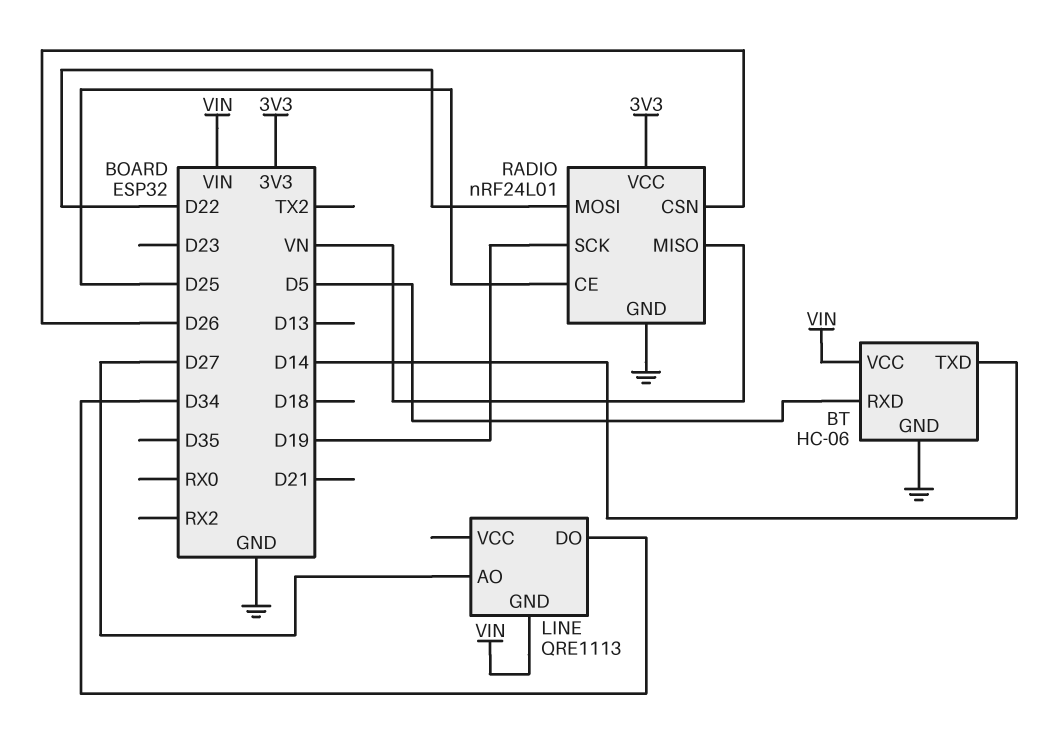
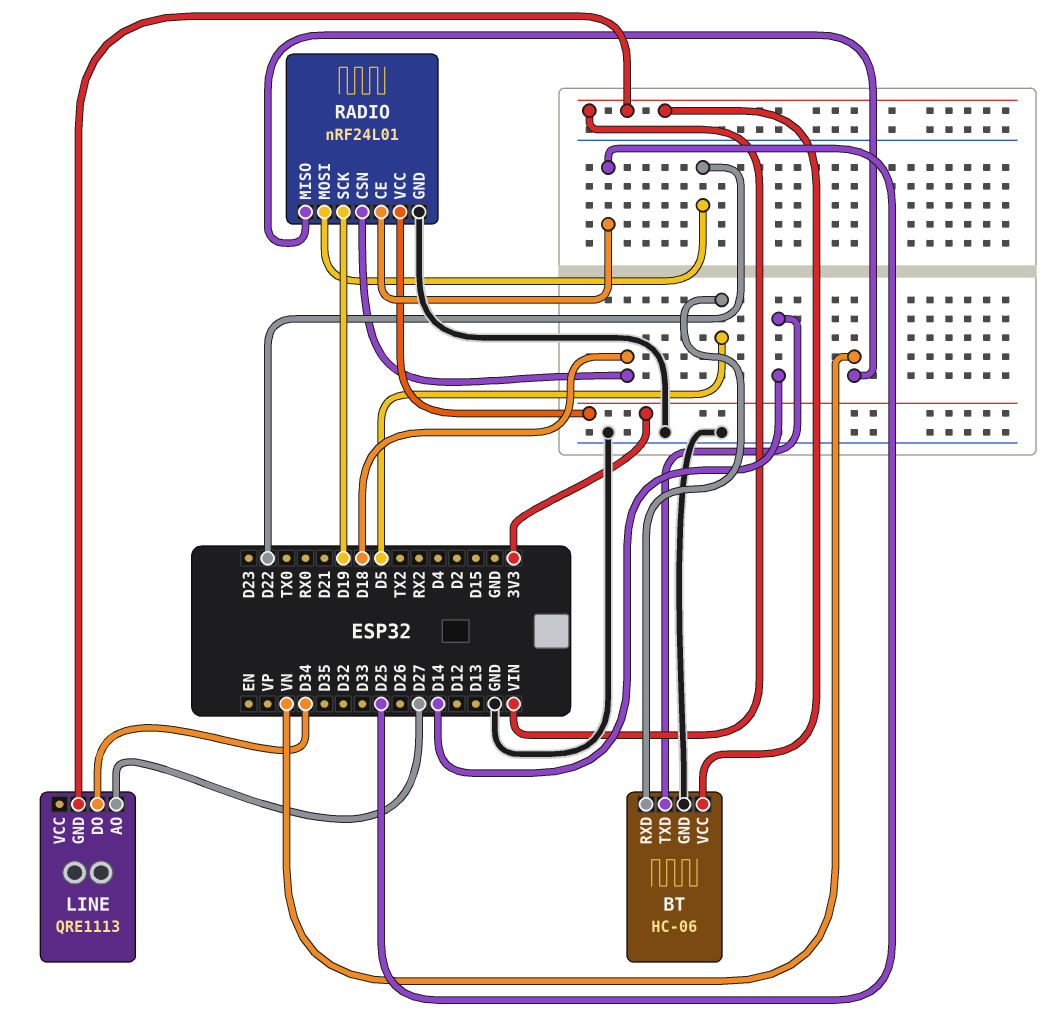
RADIO pin CSN: D26 -> D18

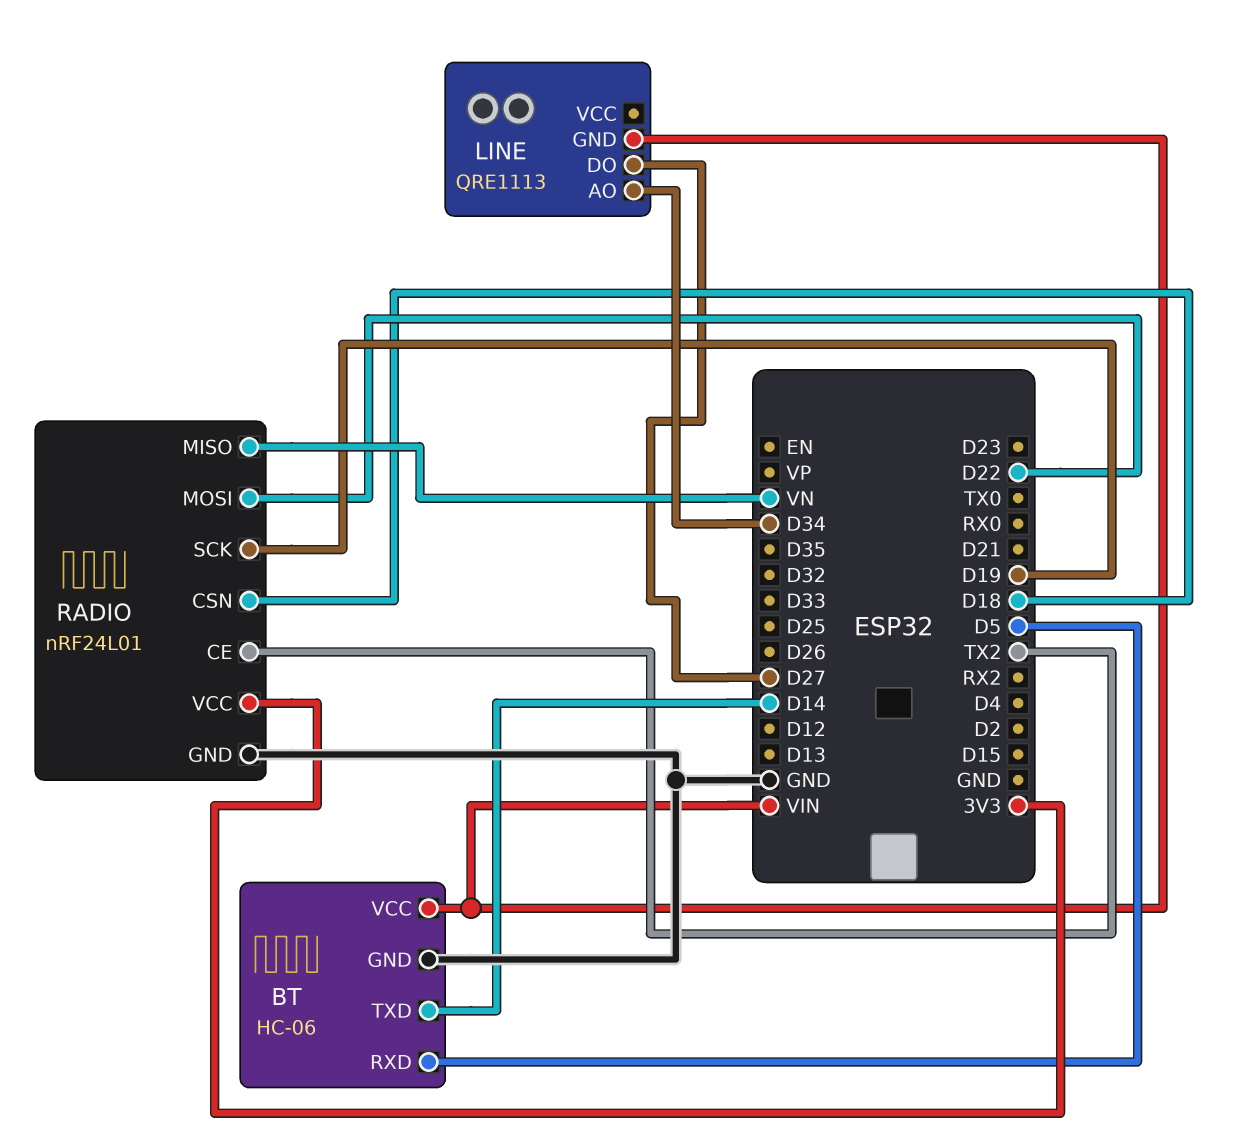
LINE pin AO: D27 -> D34
LINE pin DO: D34 -> D27
RADIO pin CE: D25 -> TX2

